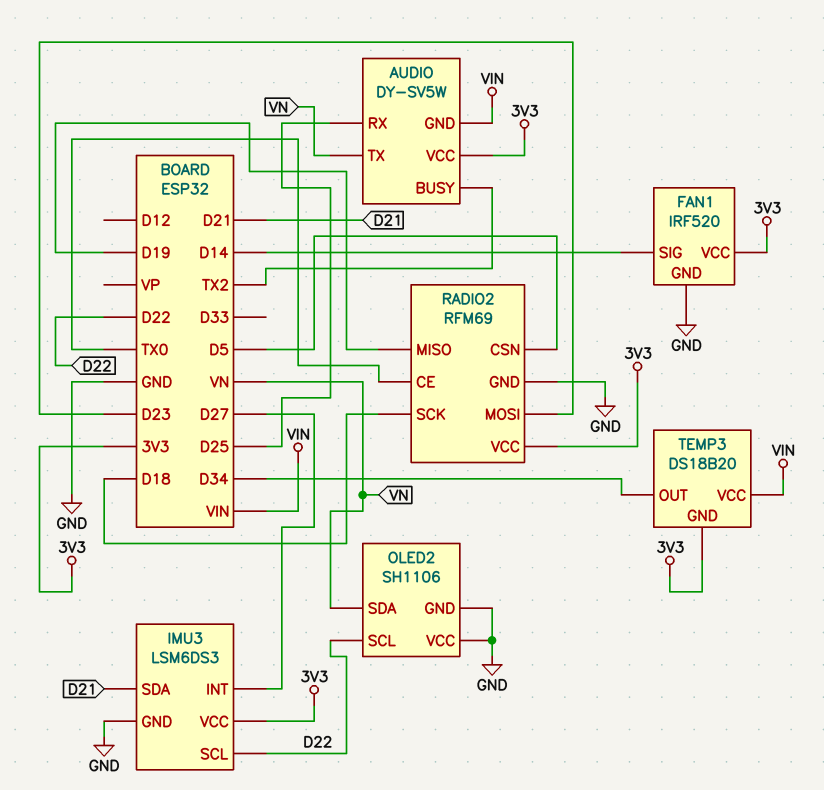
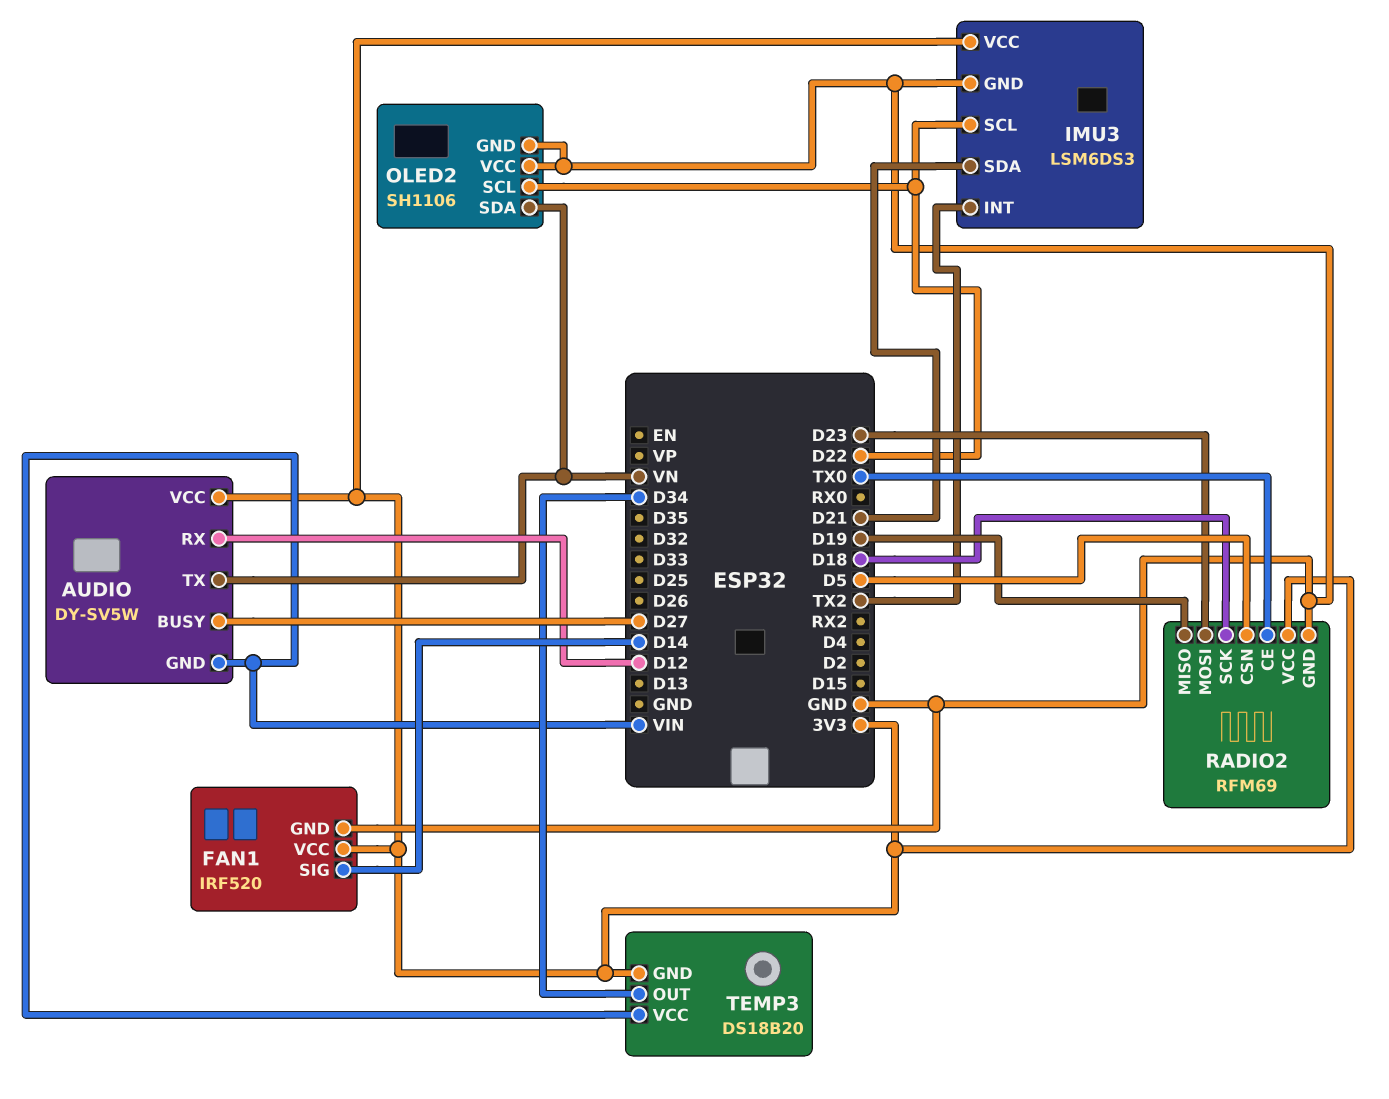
AUDIO pin BUSY: TX2 -> D27
AUDIO pin RX: D25 -> D12
IMU3 pin INT: D27 -> TX2

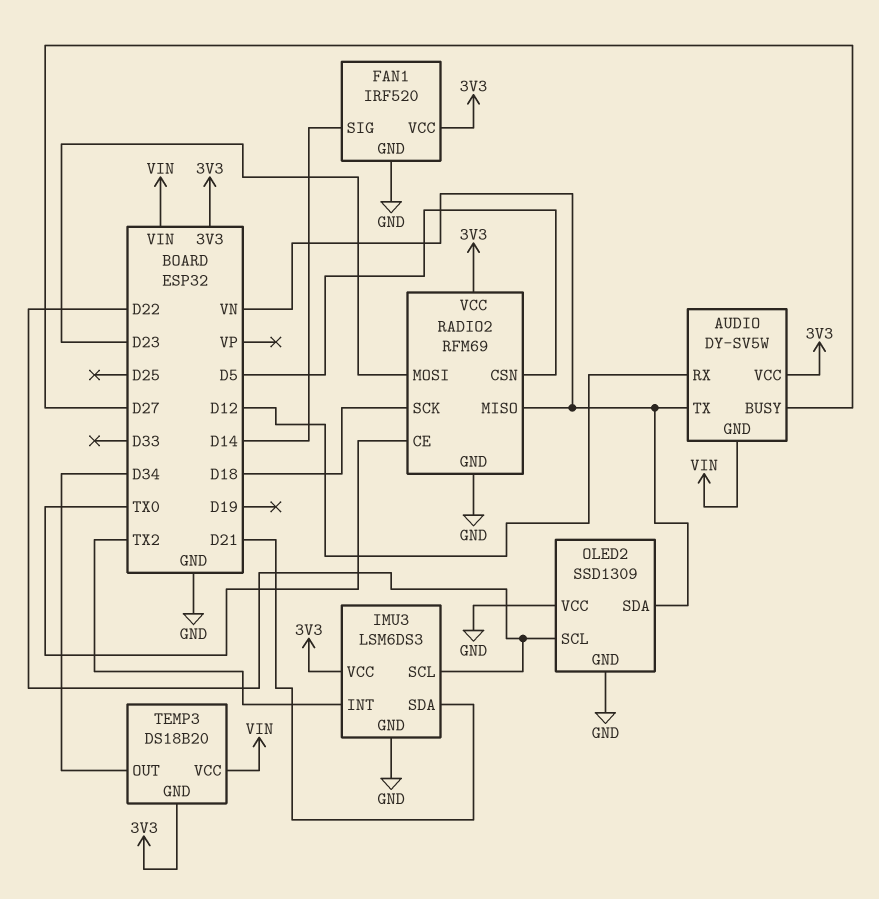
OLED2: SH1106 -> SSD1309
RADIO2 pin MISO: D19 -> VN

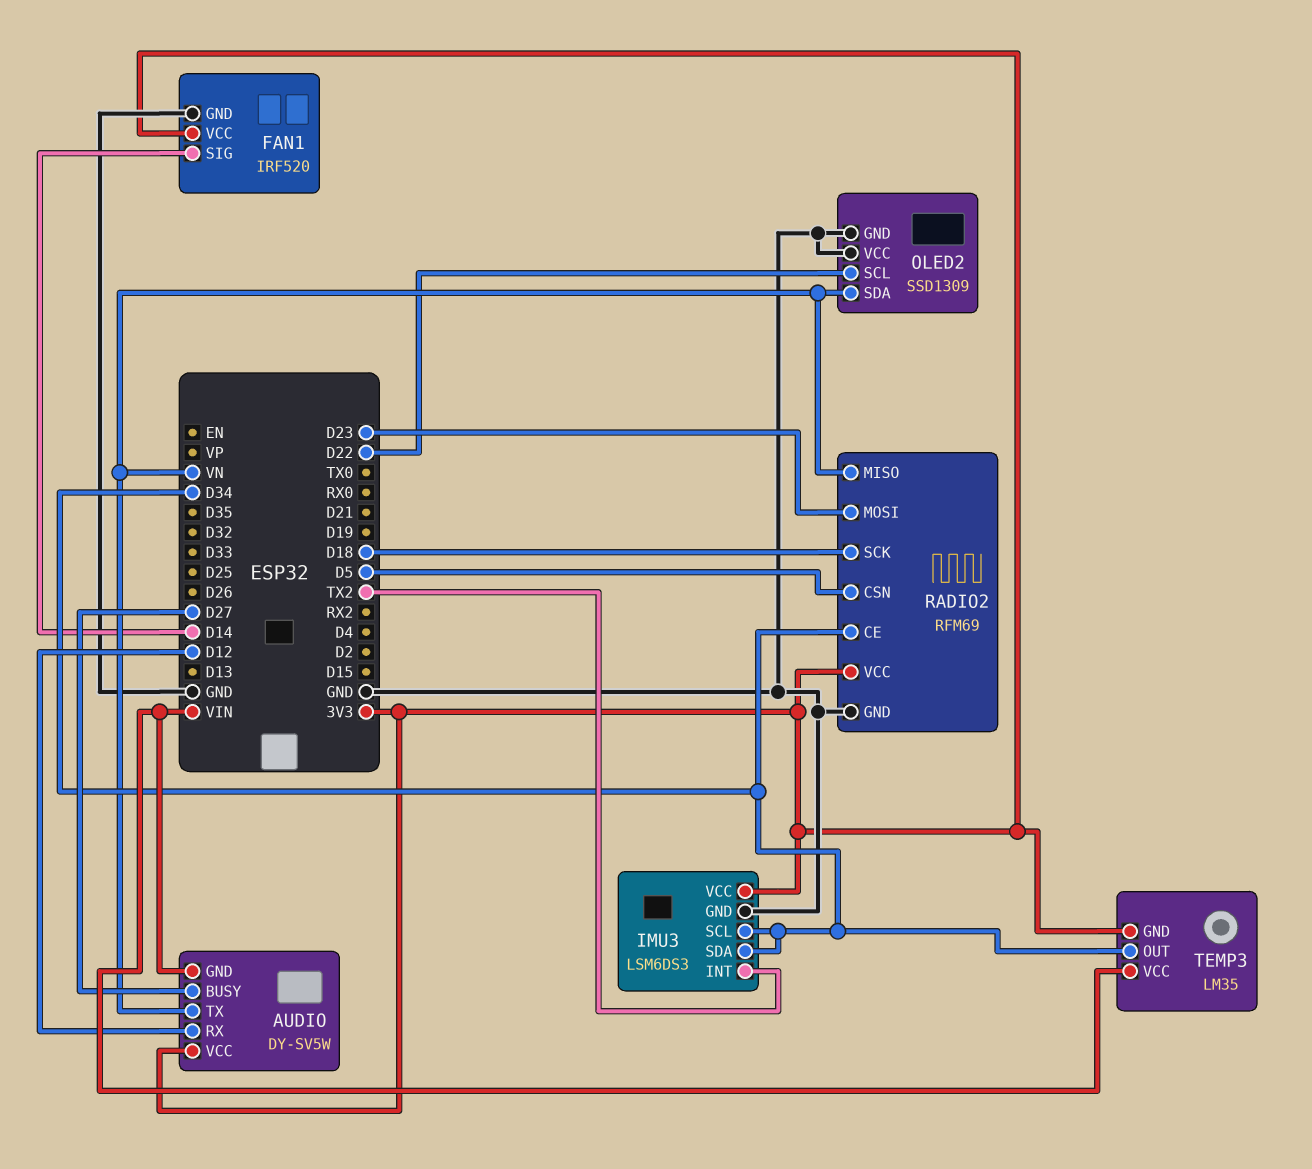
IMU3 pin SCL: D22 -> D34
IMU3 pin SDA: D21 -> D34
RADIO2 pin CE: TX0 -> D34
TEMP3: DS18B20 -> LM35

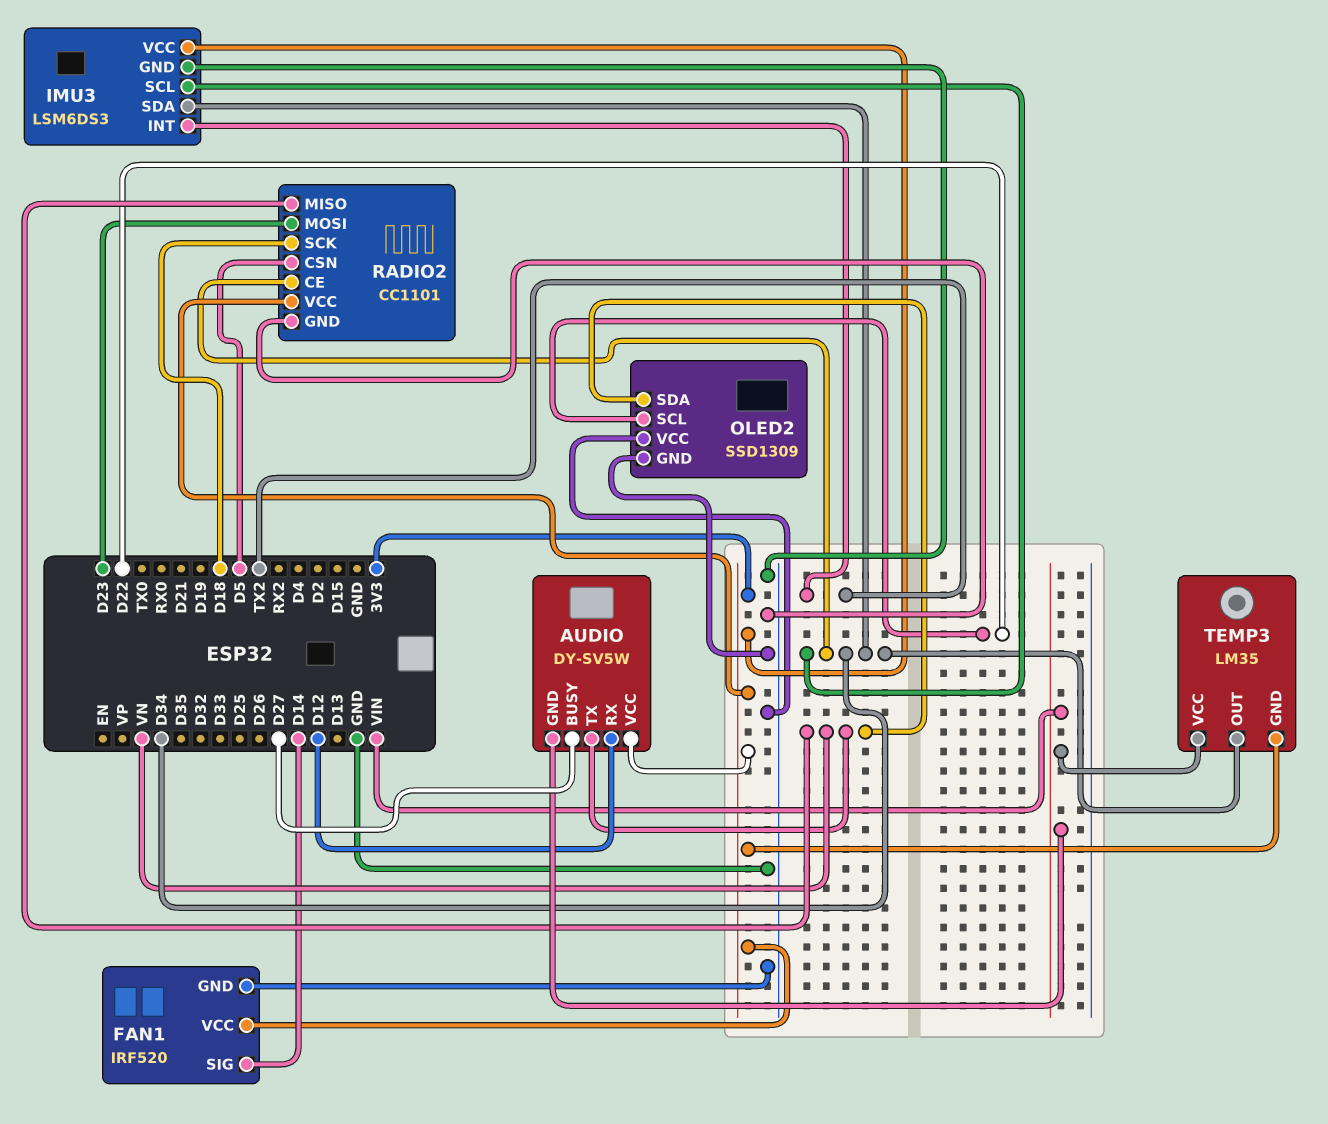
RADIO2: RFM69 -> CC1101

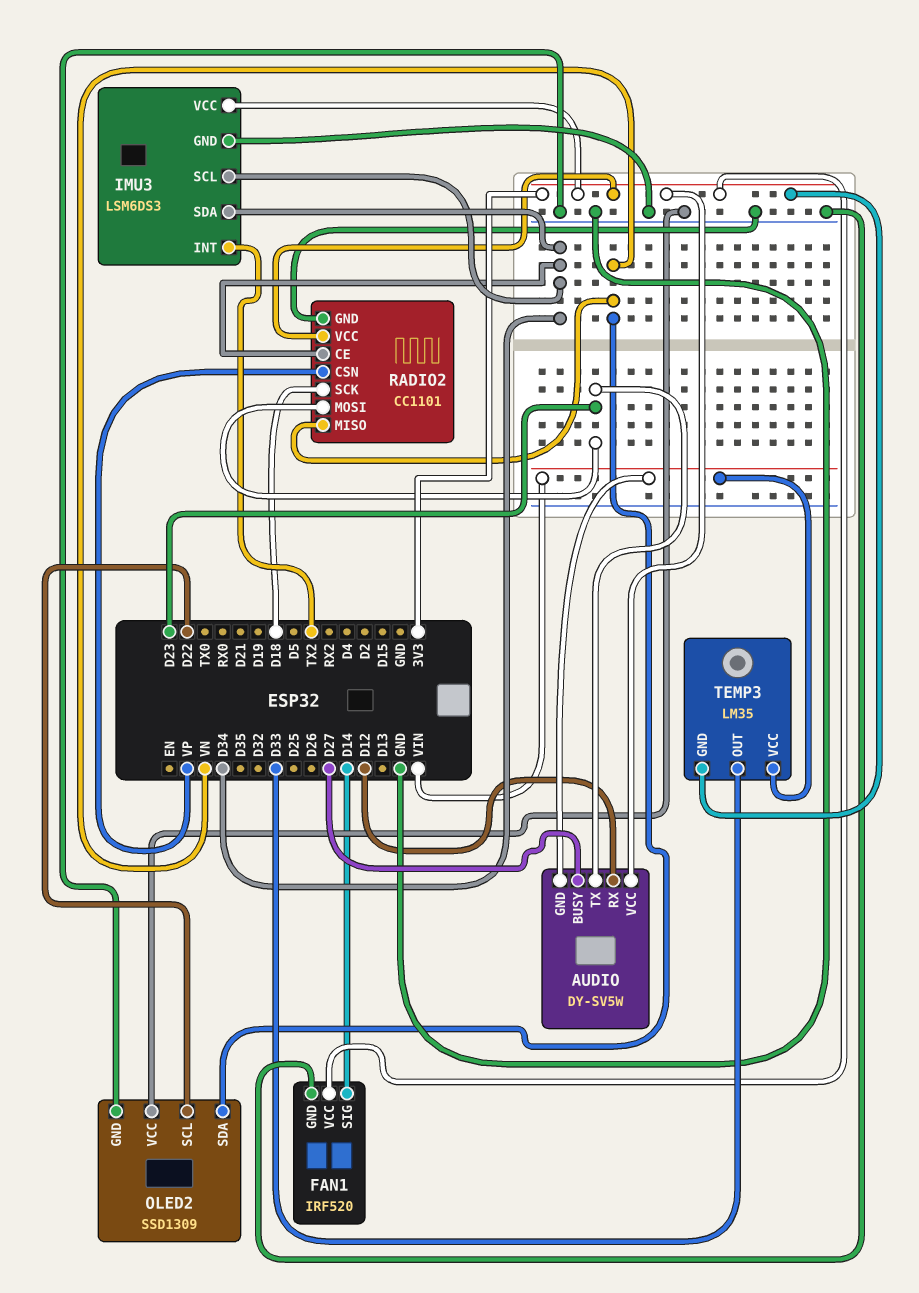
AUDIO pin TX: VN -> D23
RADIO2 pin CSN: D5 -> VP
TEMP3 pin OUT: D34 -> D33

